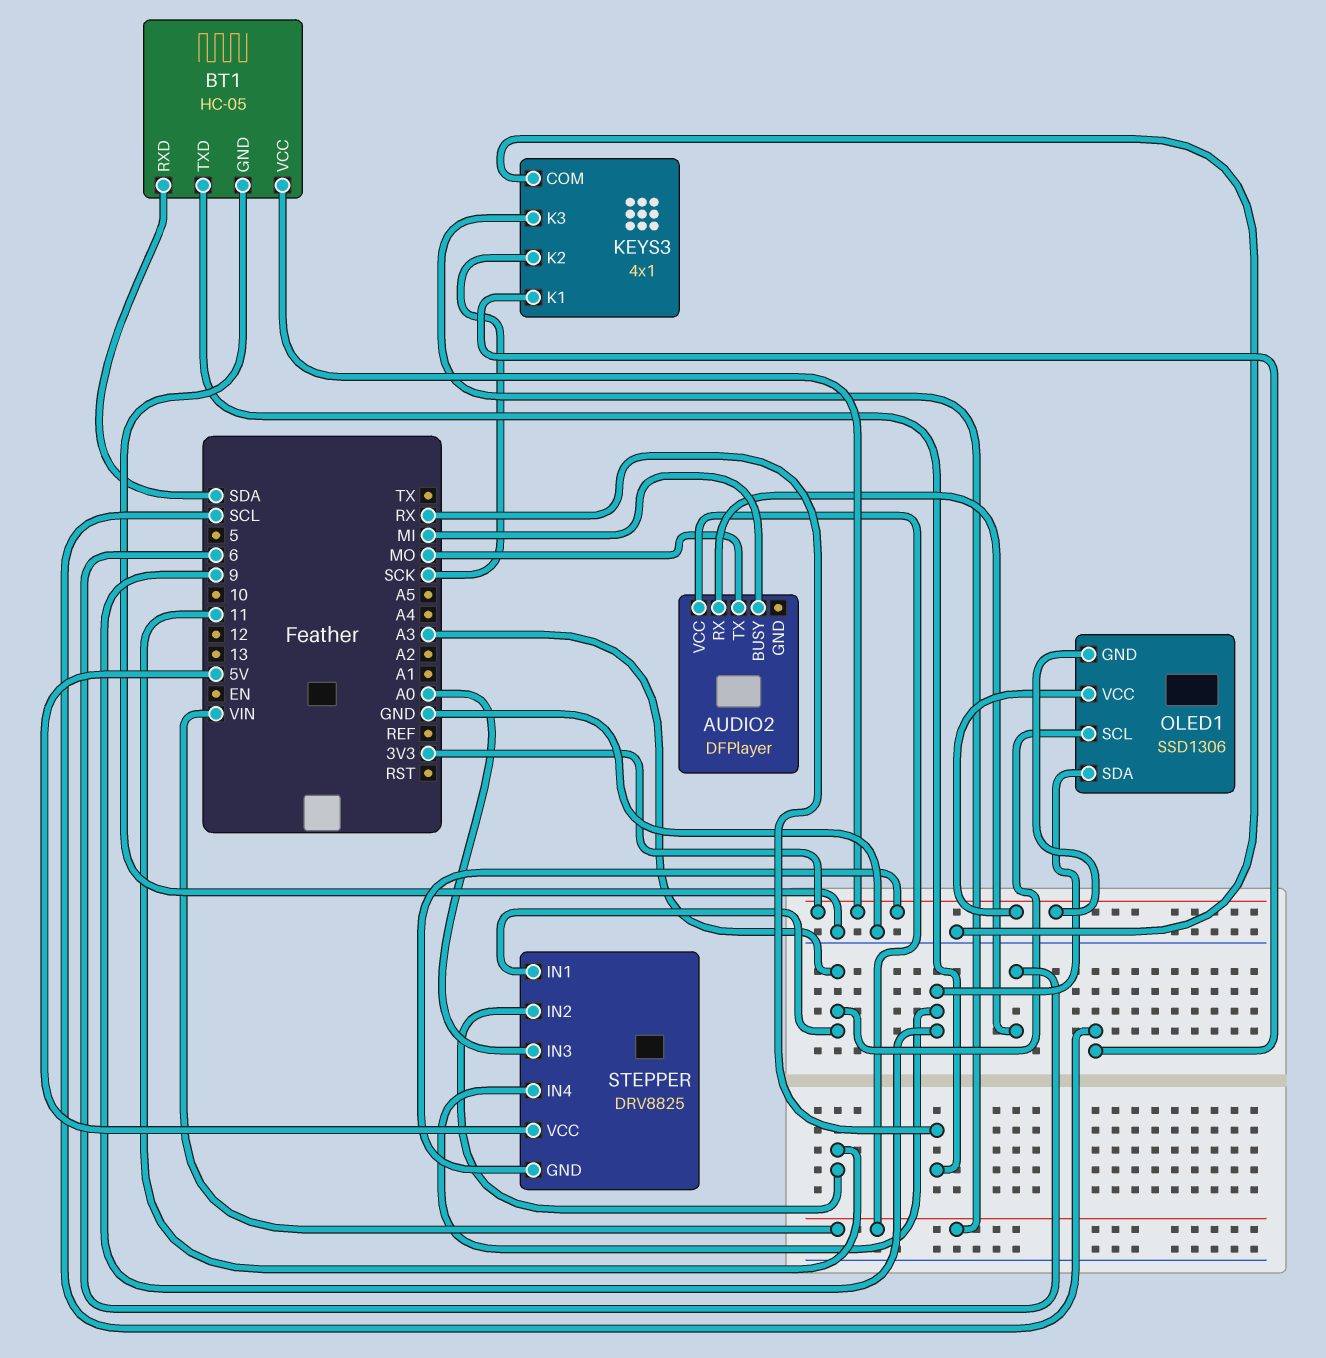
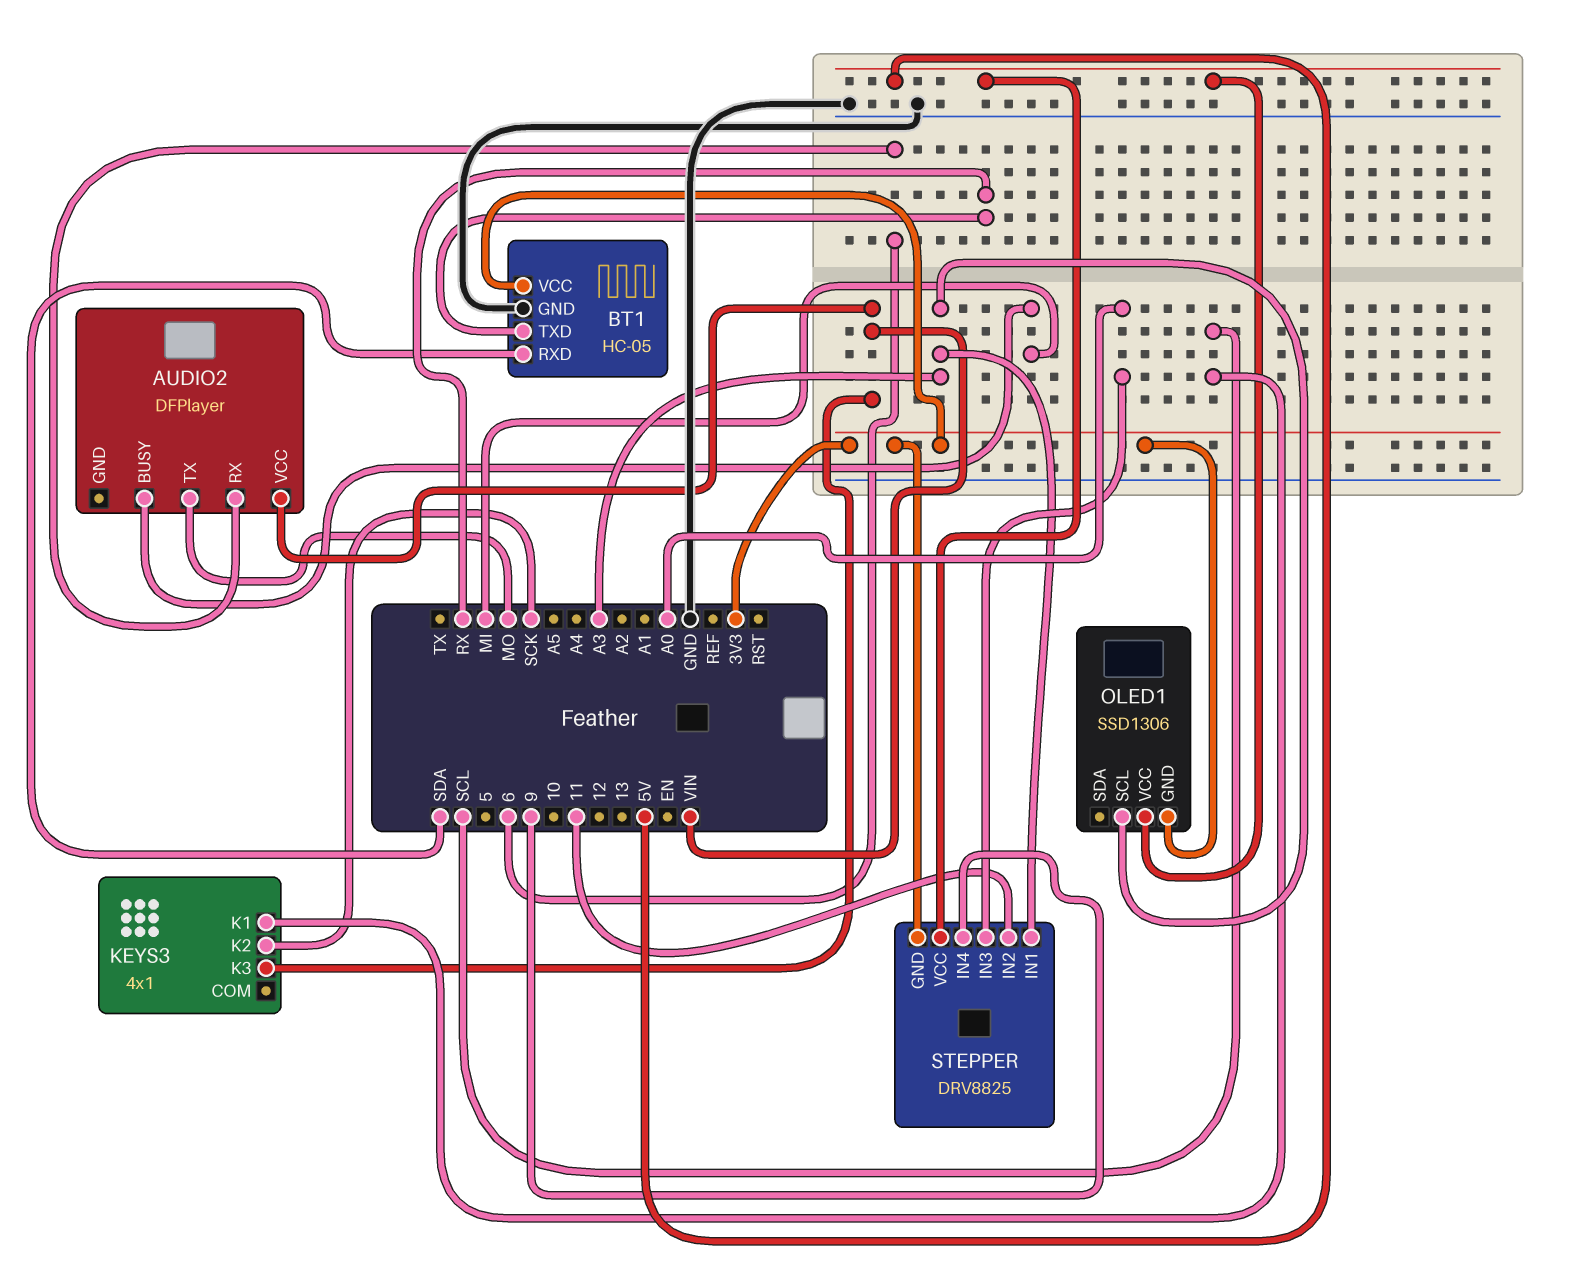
KEYS3 pin COM: GND -> none
OLED1 pin SDA: 9 -> none
OLED1 pin VCC: 3V3 -> 5V

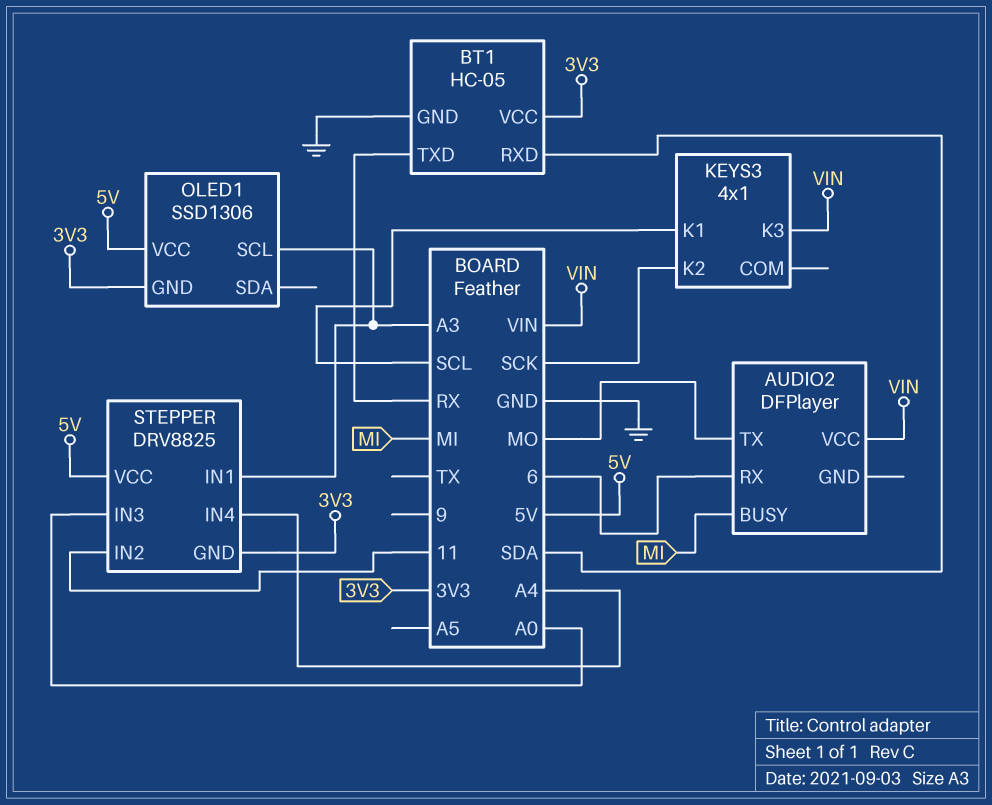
STEPPER pin IN4: 9 -> A4

